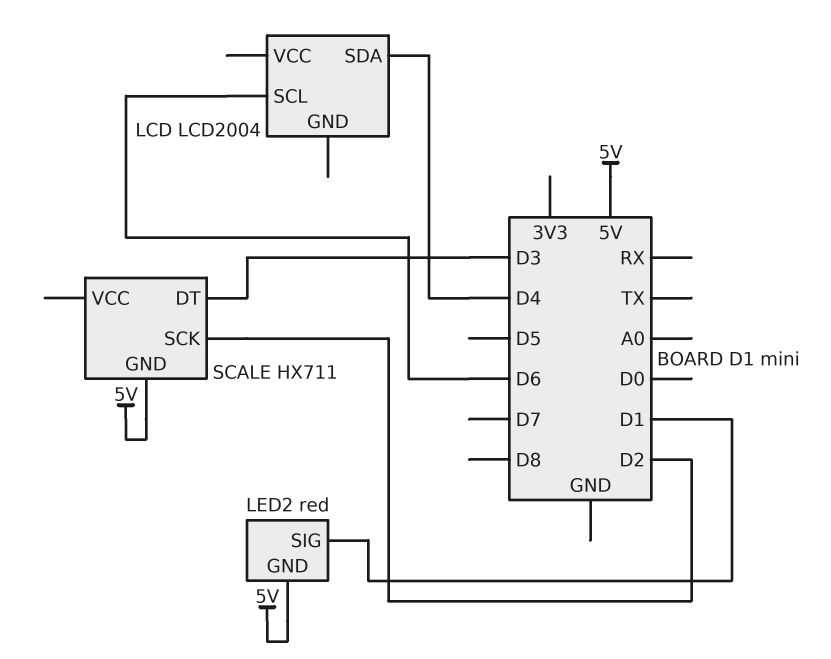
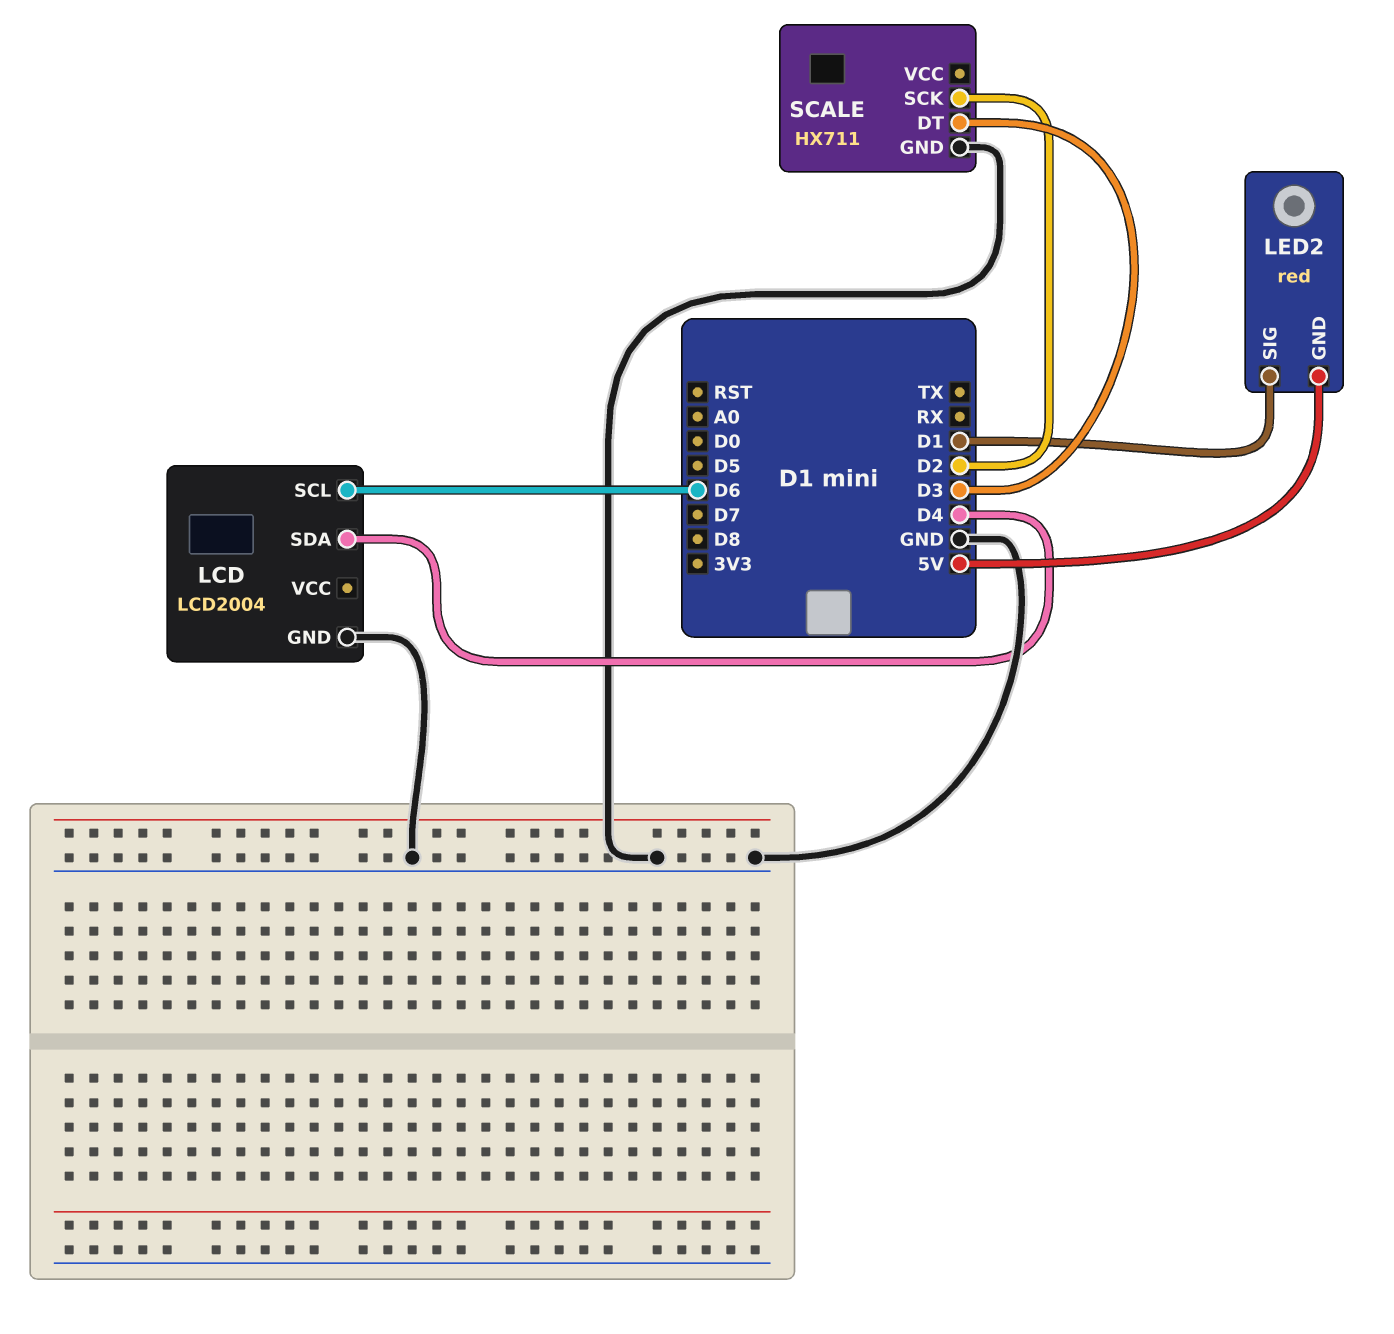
LCD pin GND: none -> GND
SCALE pin GND: 5V -> GND

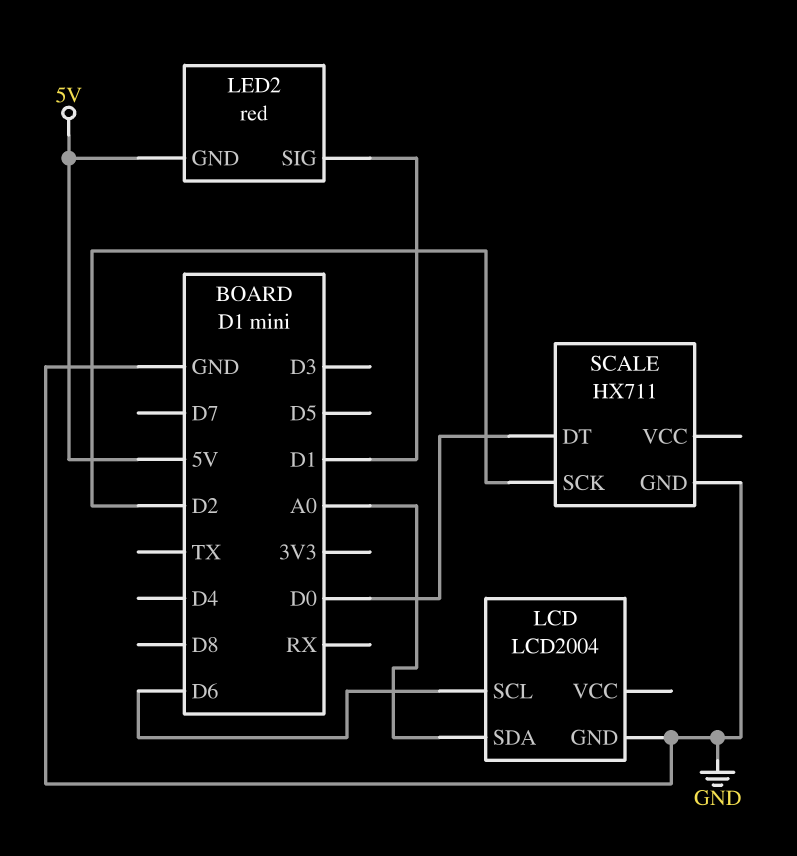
LCD pin SDA: D4 -> A0
SCALE pin DT: D3 -> D0

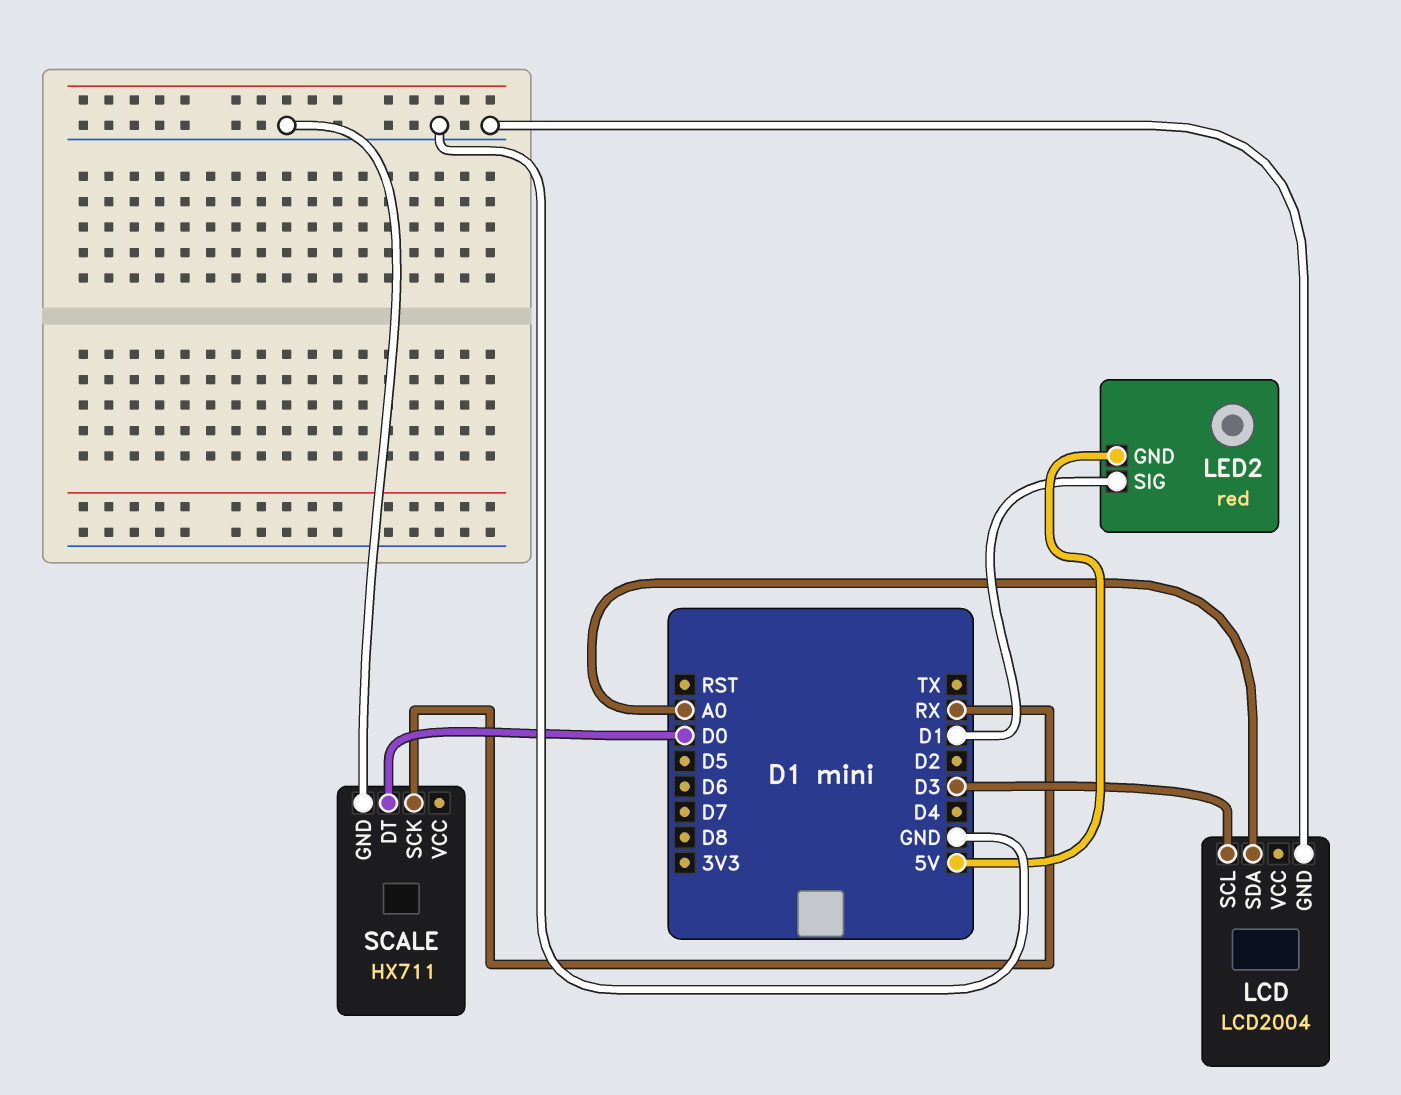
LCD pin SCL: D6 -> D3
SCALE pin SCK: D2 -> RX

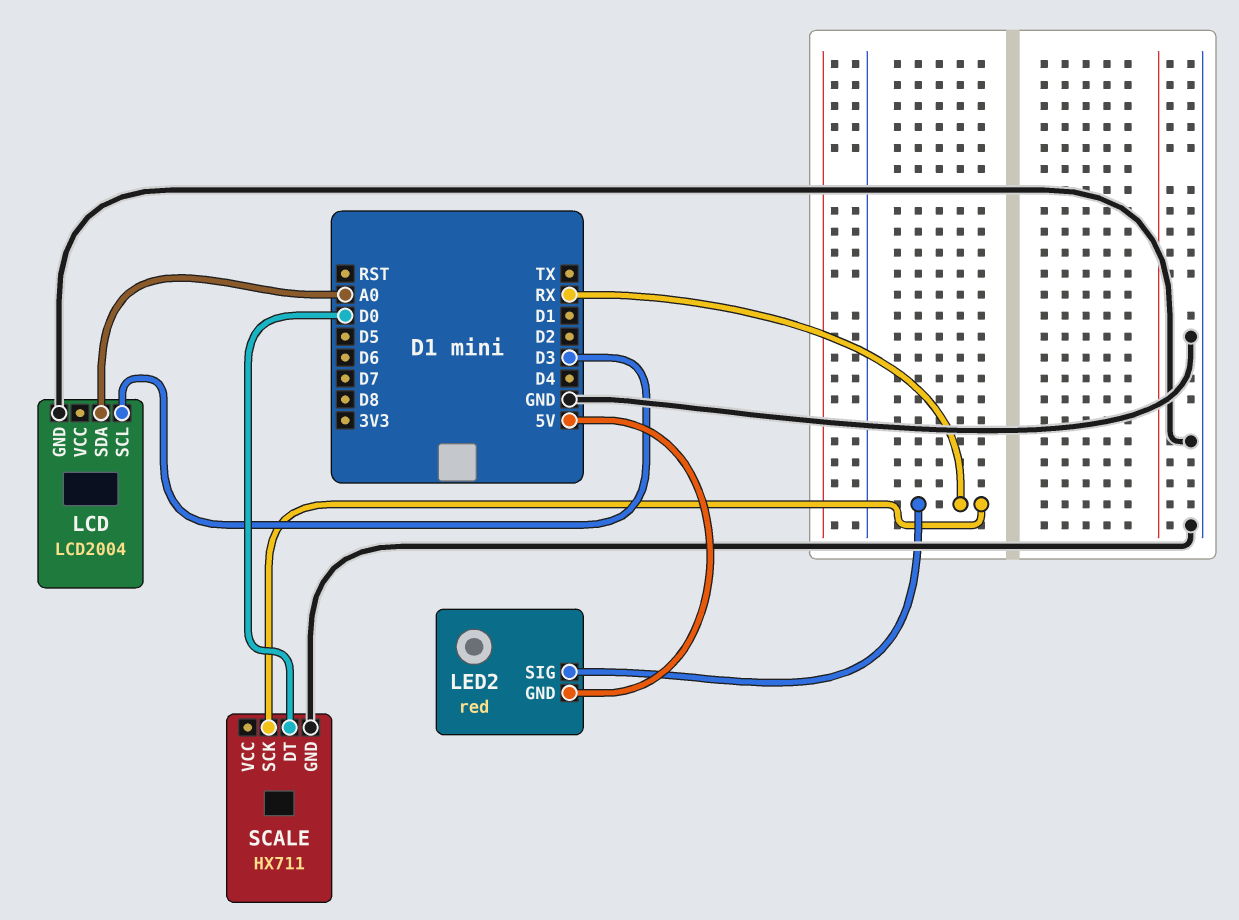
LED2 pin SIG: D1 -> RX

